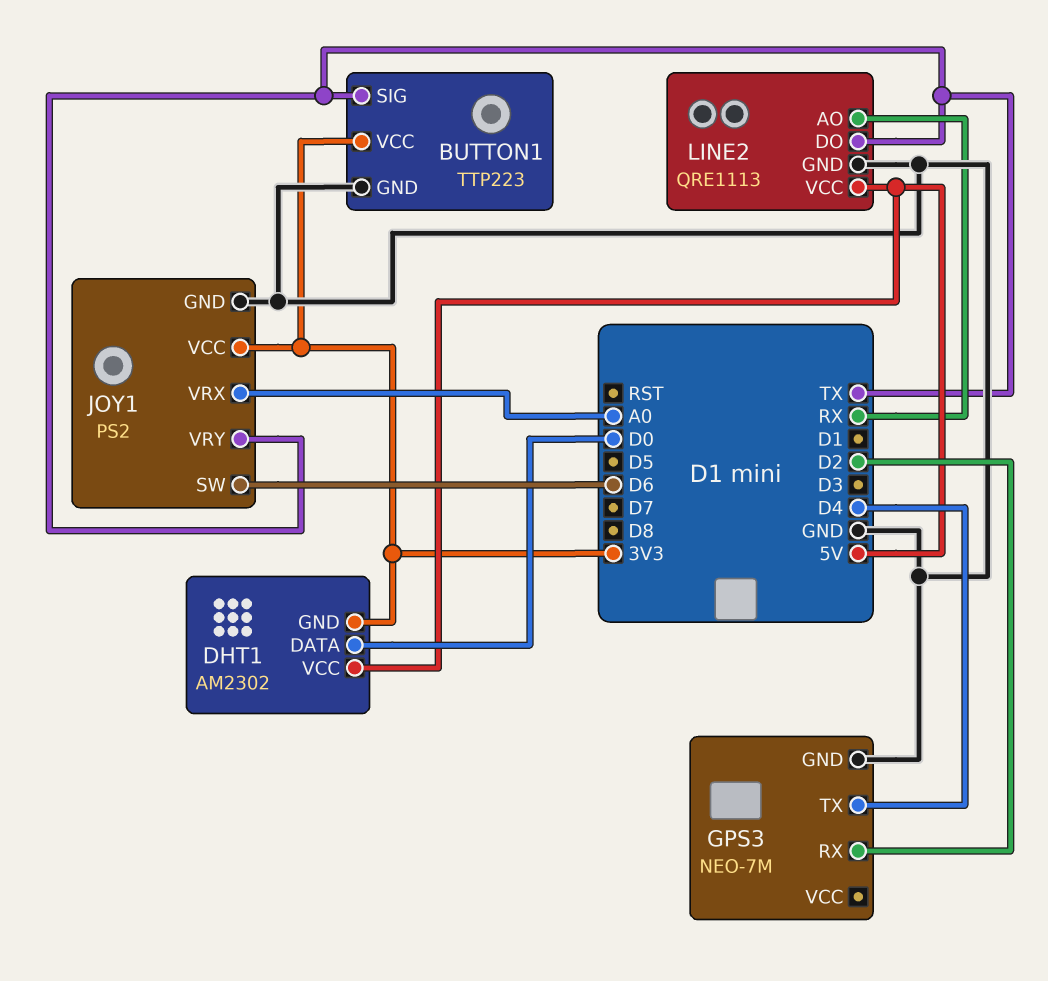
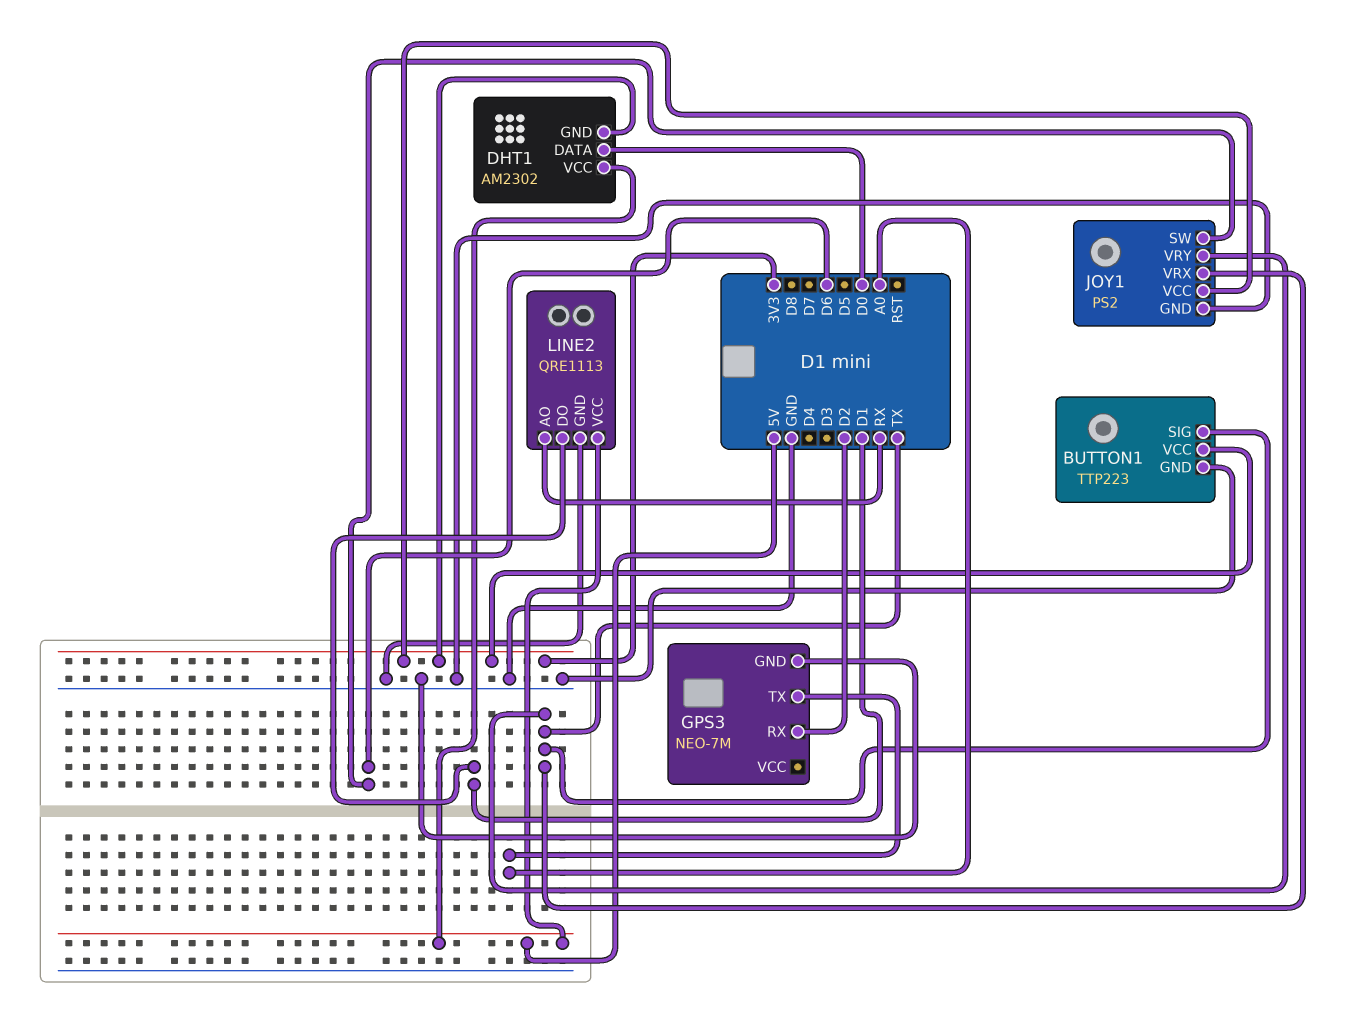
GPS3 pin TX: D4 -> A0
JOY1 pin VRX: A0 -> TX
LINE2 pin DO: TX -> D1

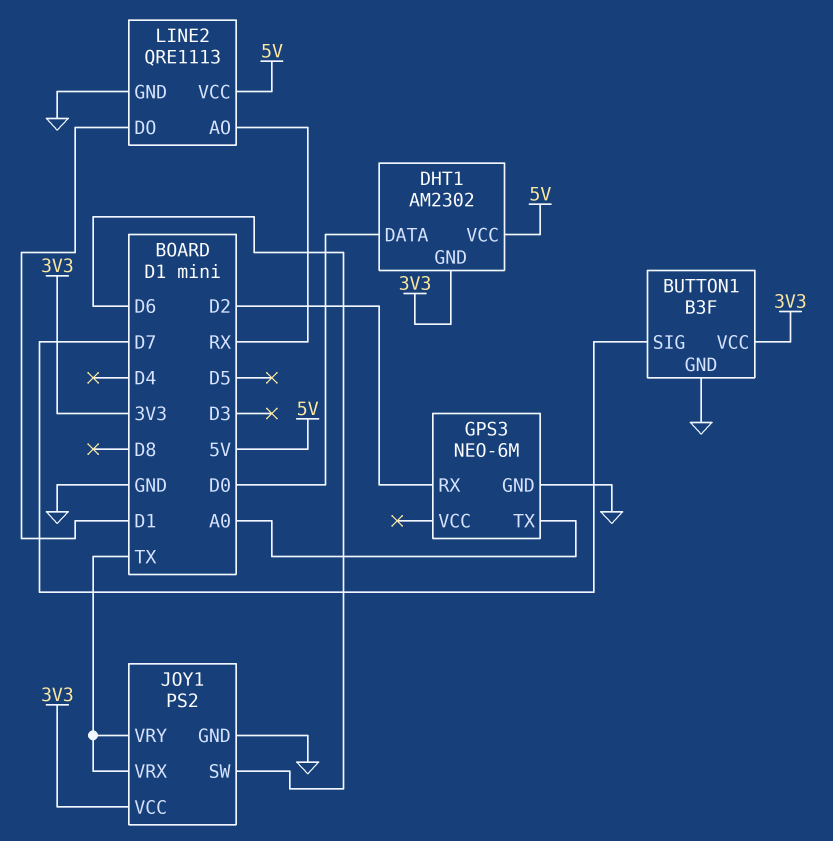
BUTTON1: TTP223 -> B3F
BUTTON1 pin SIG: TX -> D7
GPS3: NEO-7M -> NEO-6M

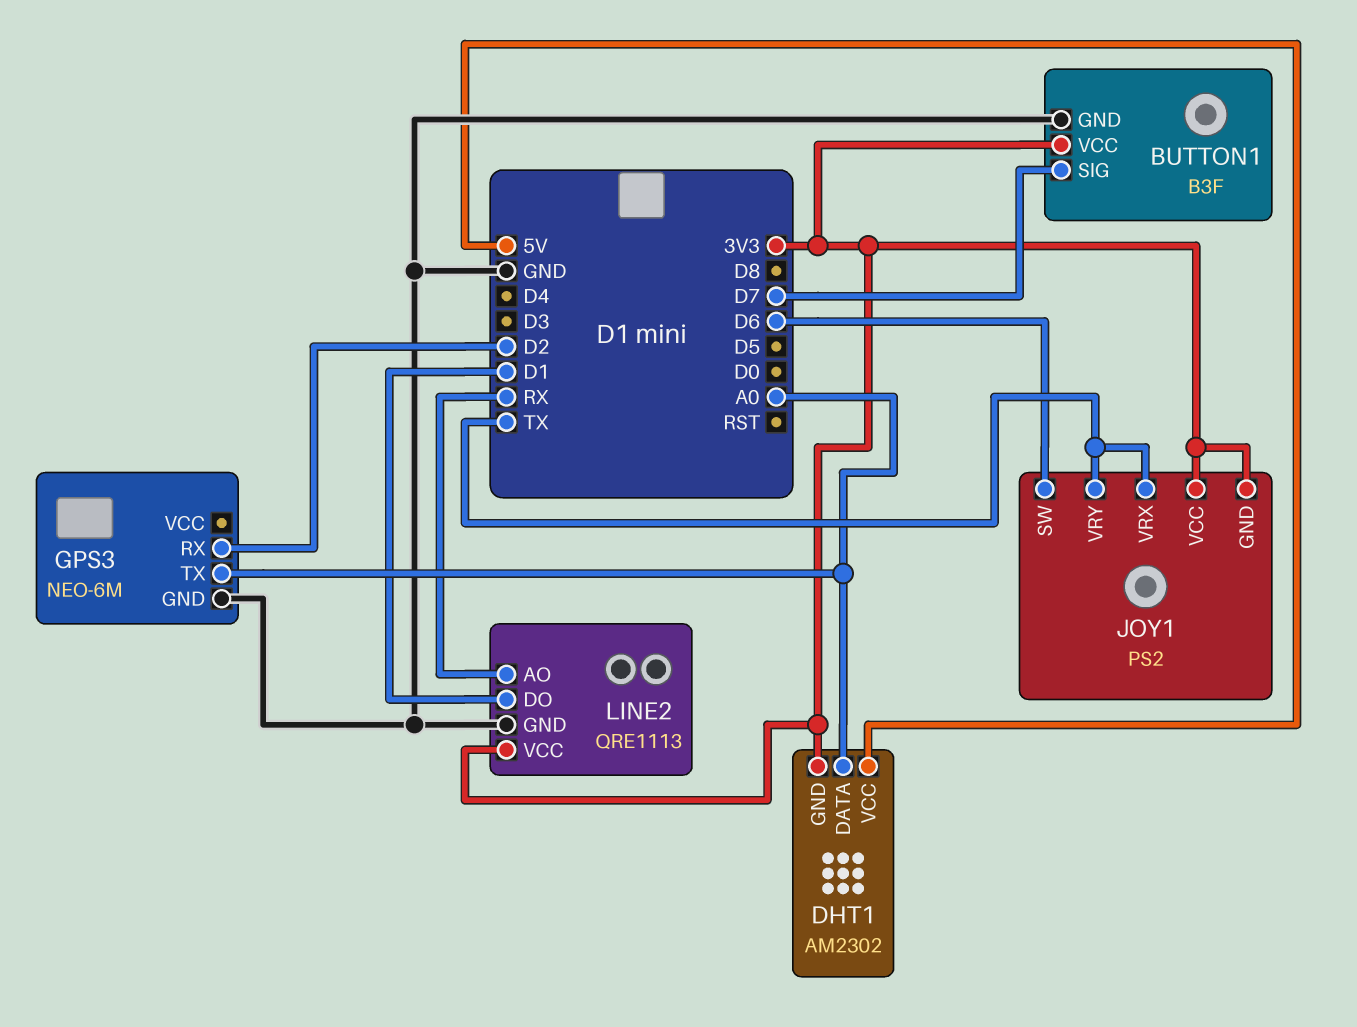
DHT1 pin DATA: D0 -> A0
JOY1 pin GND: GND -> 3V3
LINE2 pin VCC: 5V -> 3V3

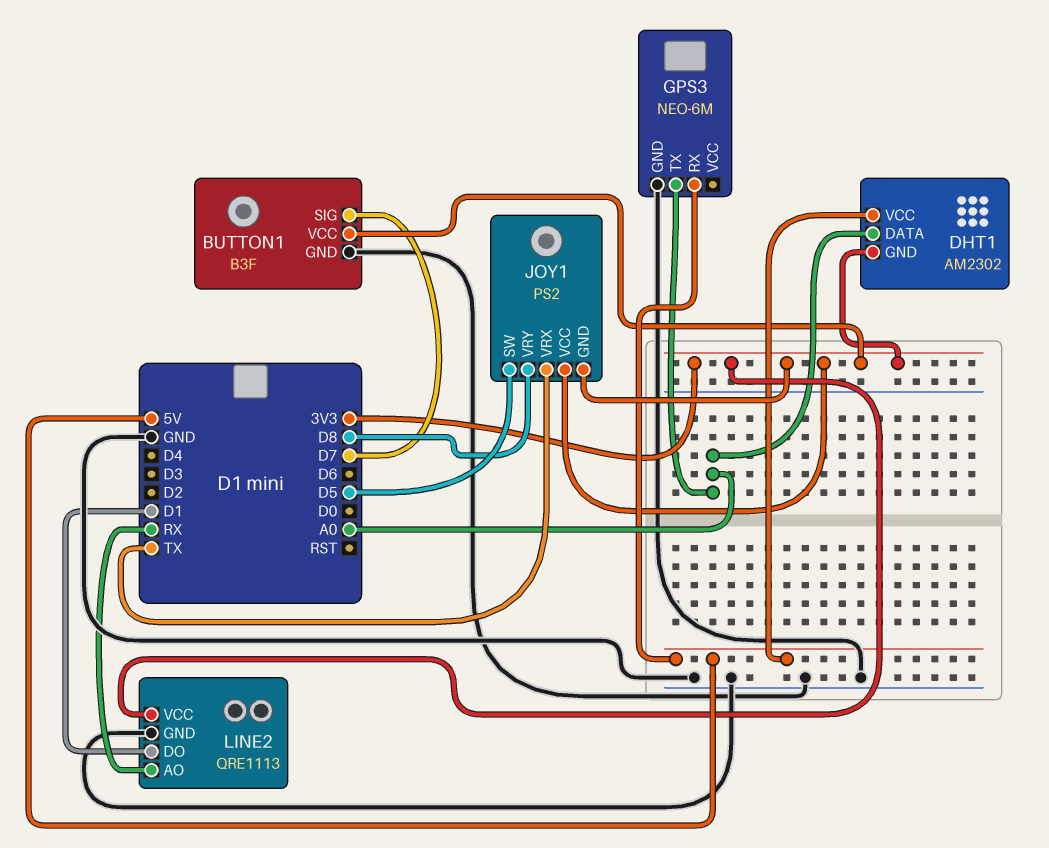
GPS3 pin RX: D2 -> 5V
JOY1 pin SW: D6 -> D5
JOY1 pin VRY: TX -> D8

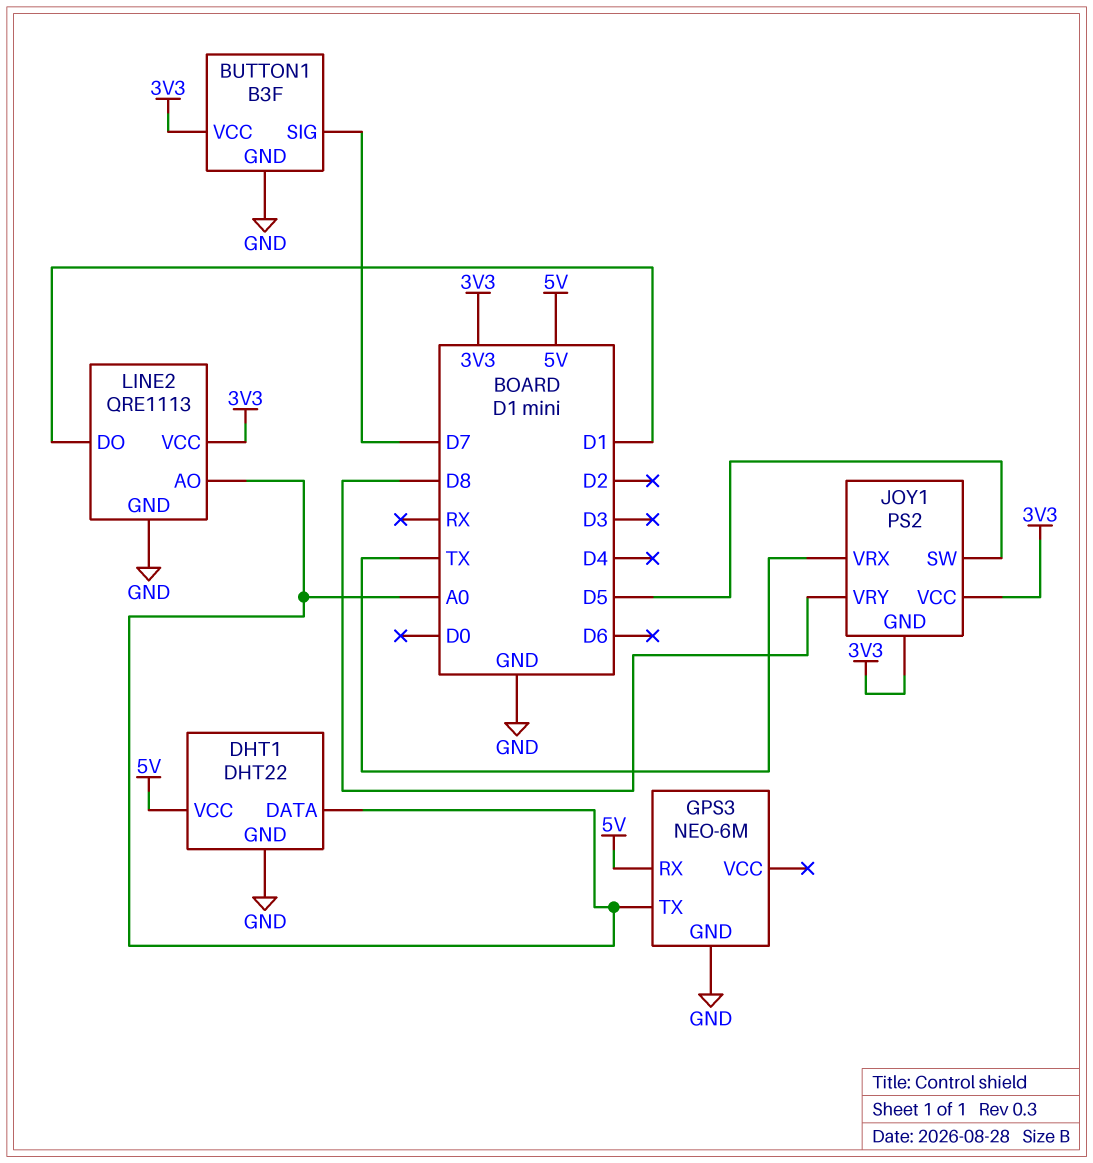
DHT1: AM2302 -> DHT22
DHT1 pin GND: 3V3 -> GND
LINE2 pin AO: RX -> A0

